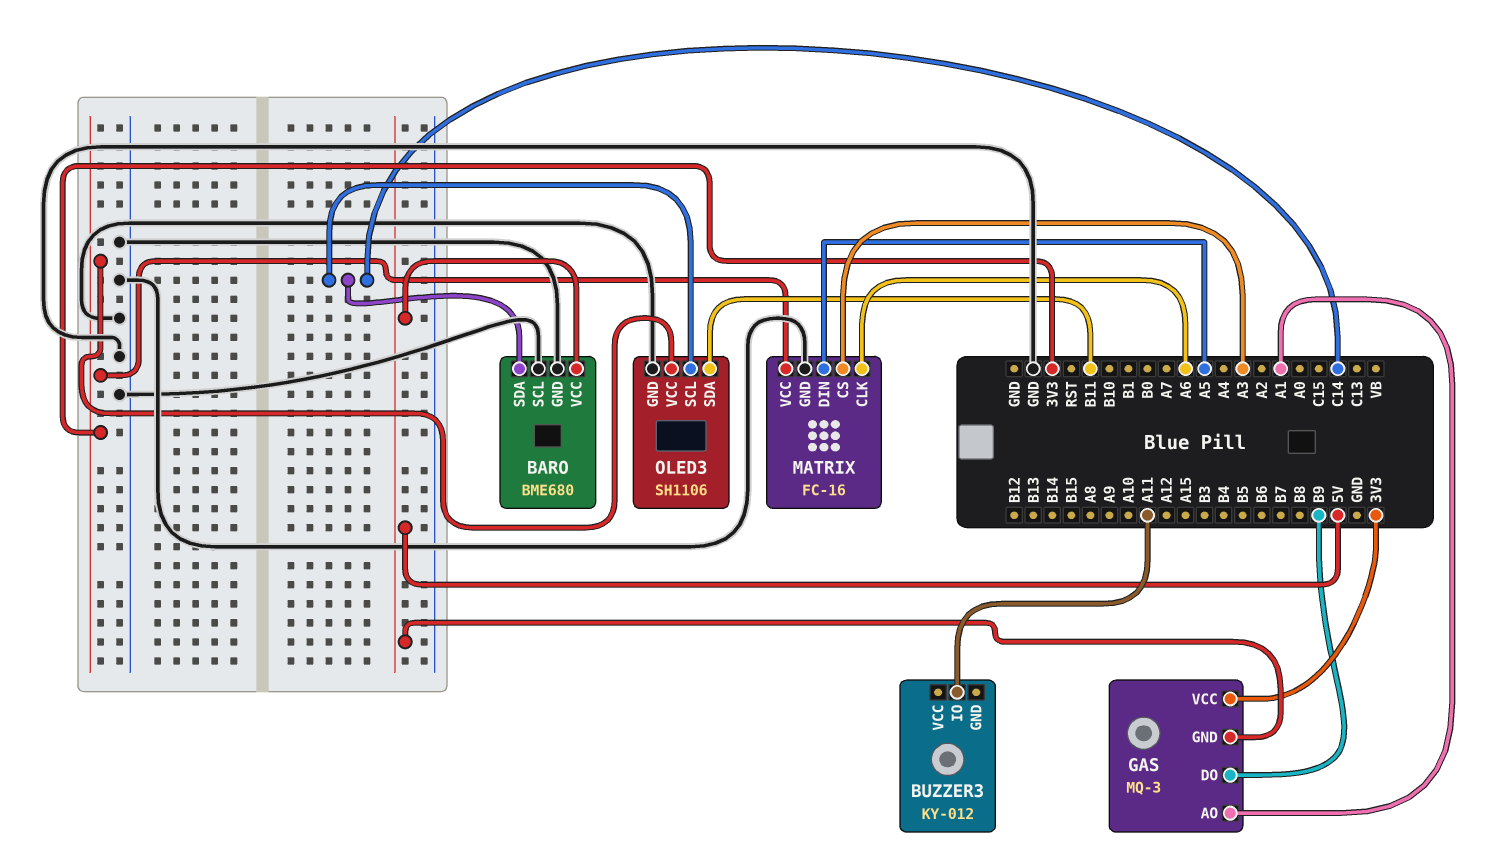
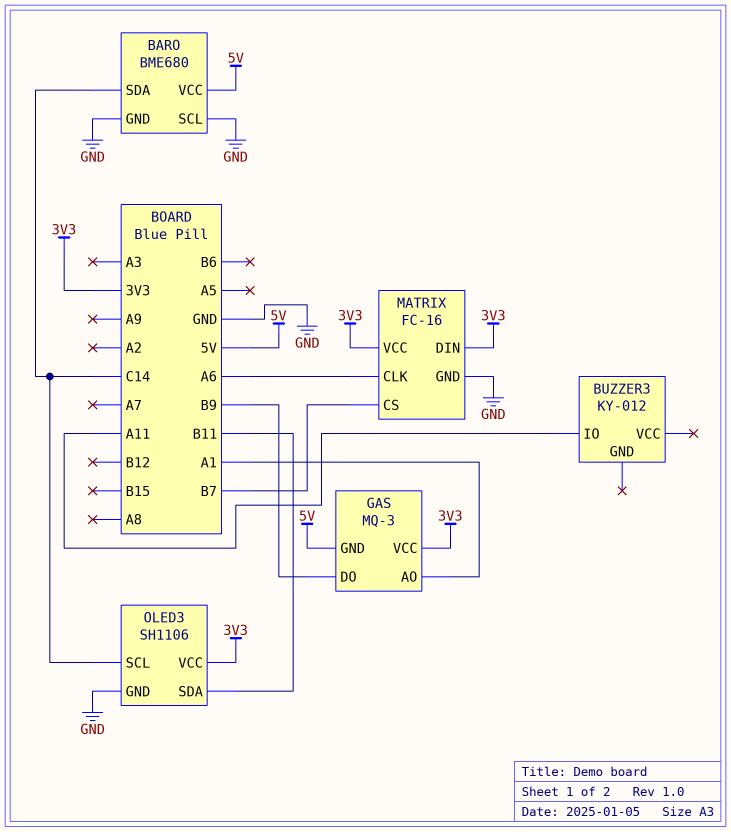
MATRIX pin CS: A3 -> B7
MATRIX pin DIN: A5 -> 3V3

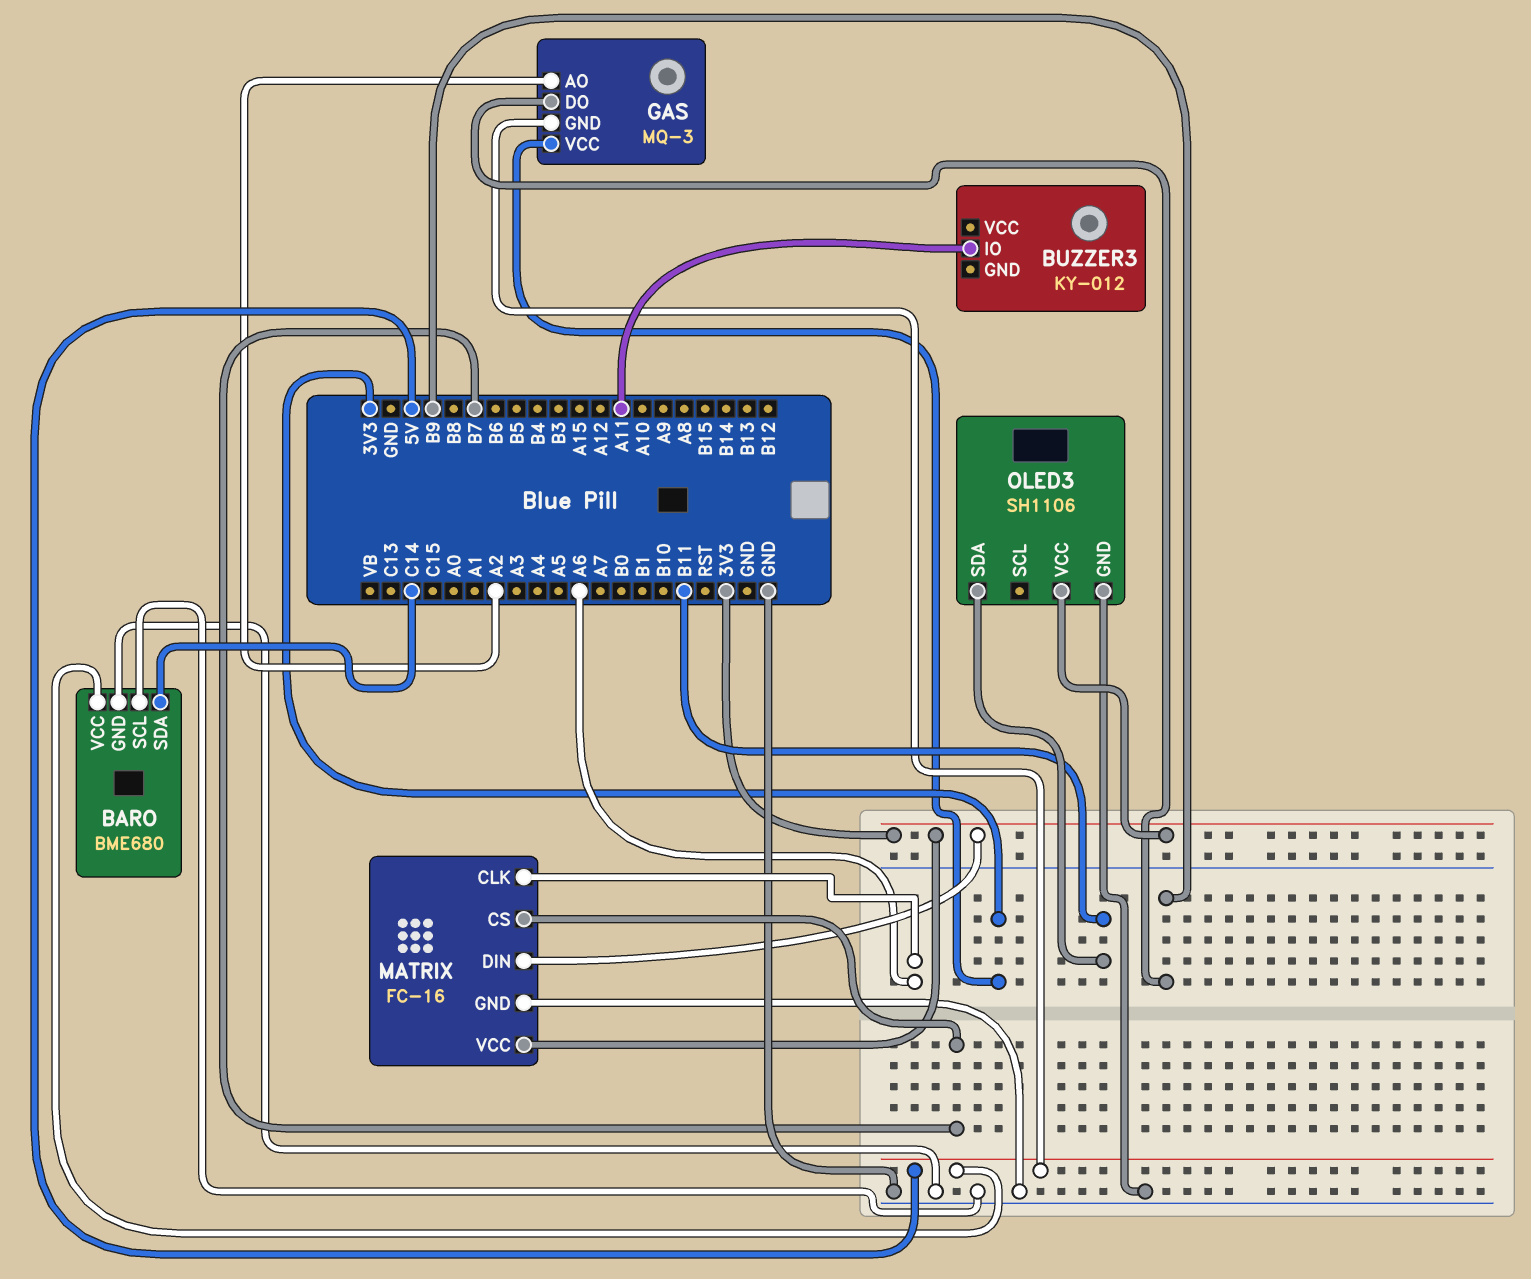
GAS pin AO: A1 -> A2
OLED3 pin SCL: C14 -> none

